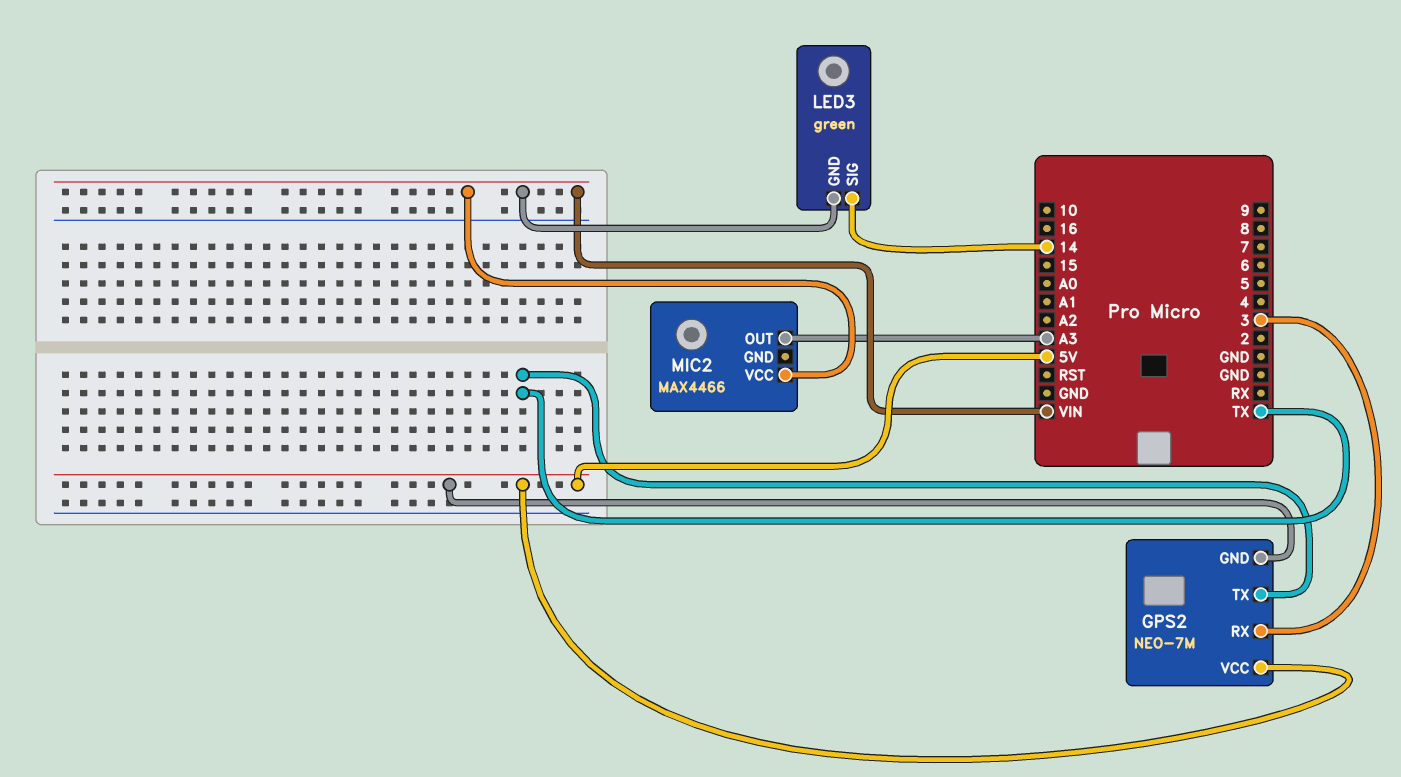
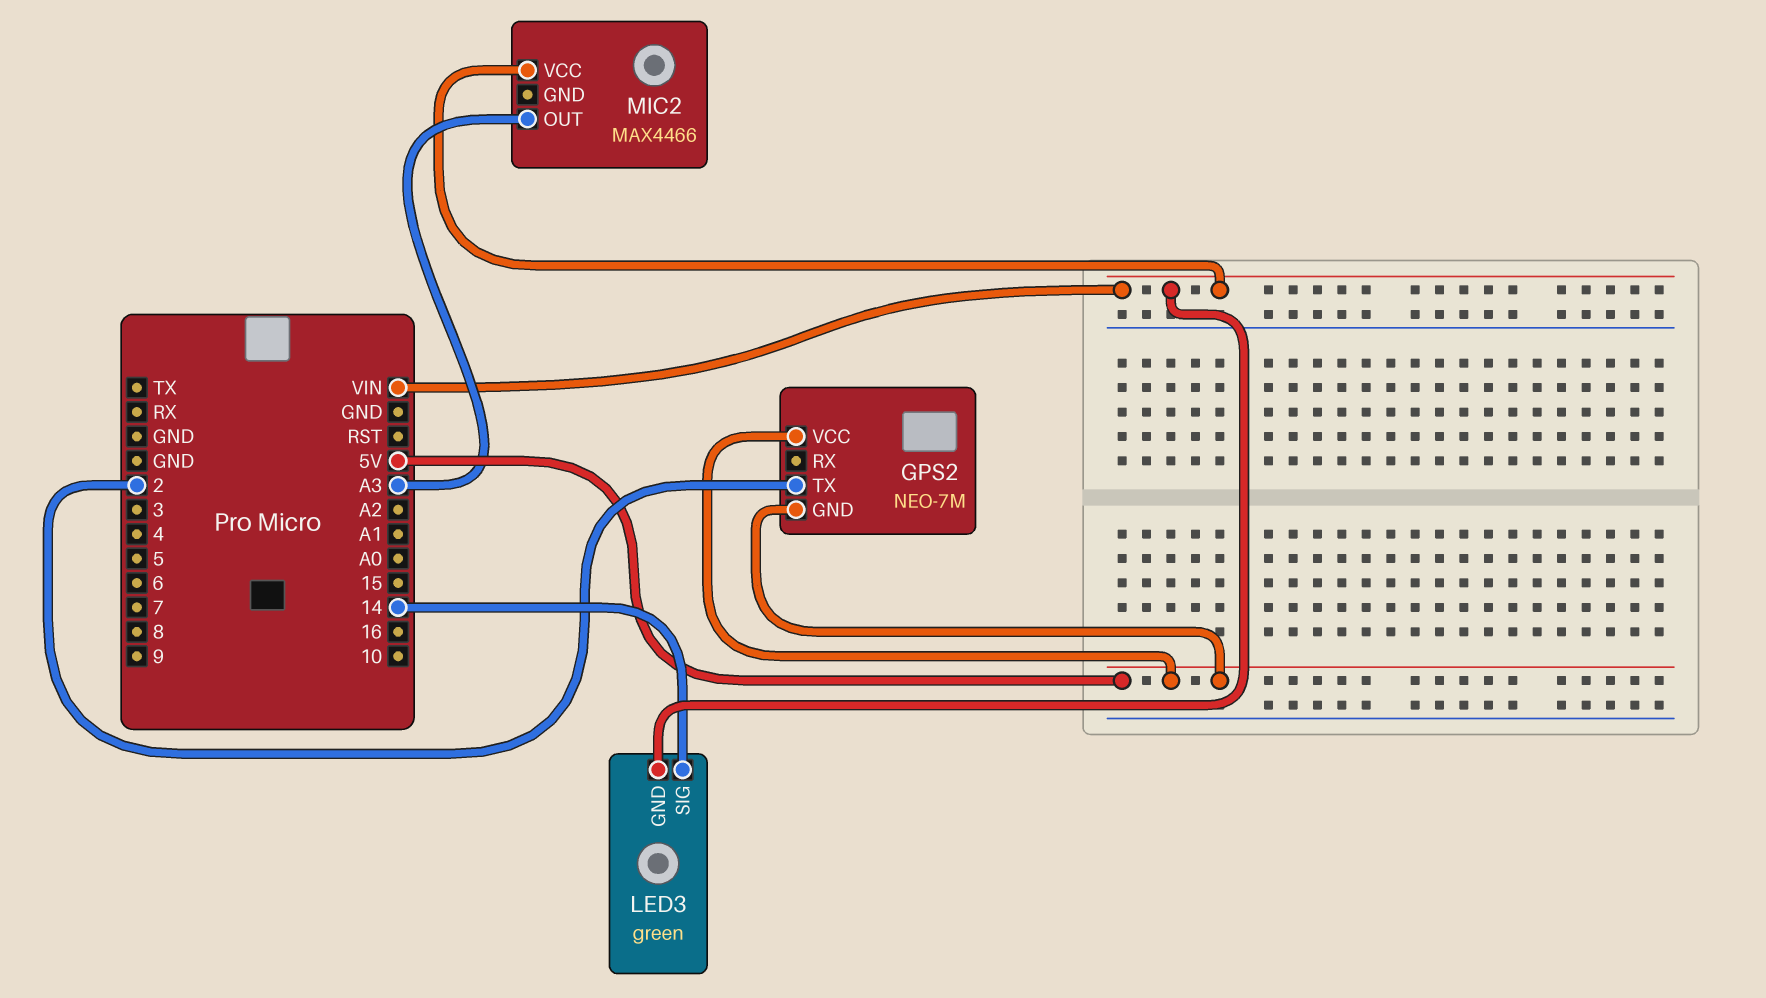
GPS2 pin RX: 3 -> none
GPS2 pin TX: TX -> 2

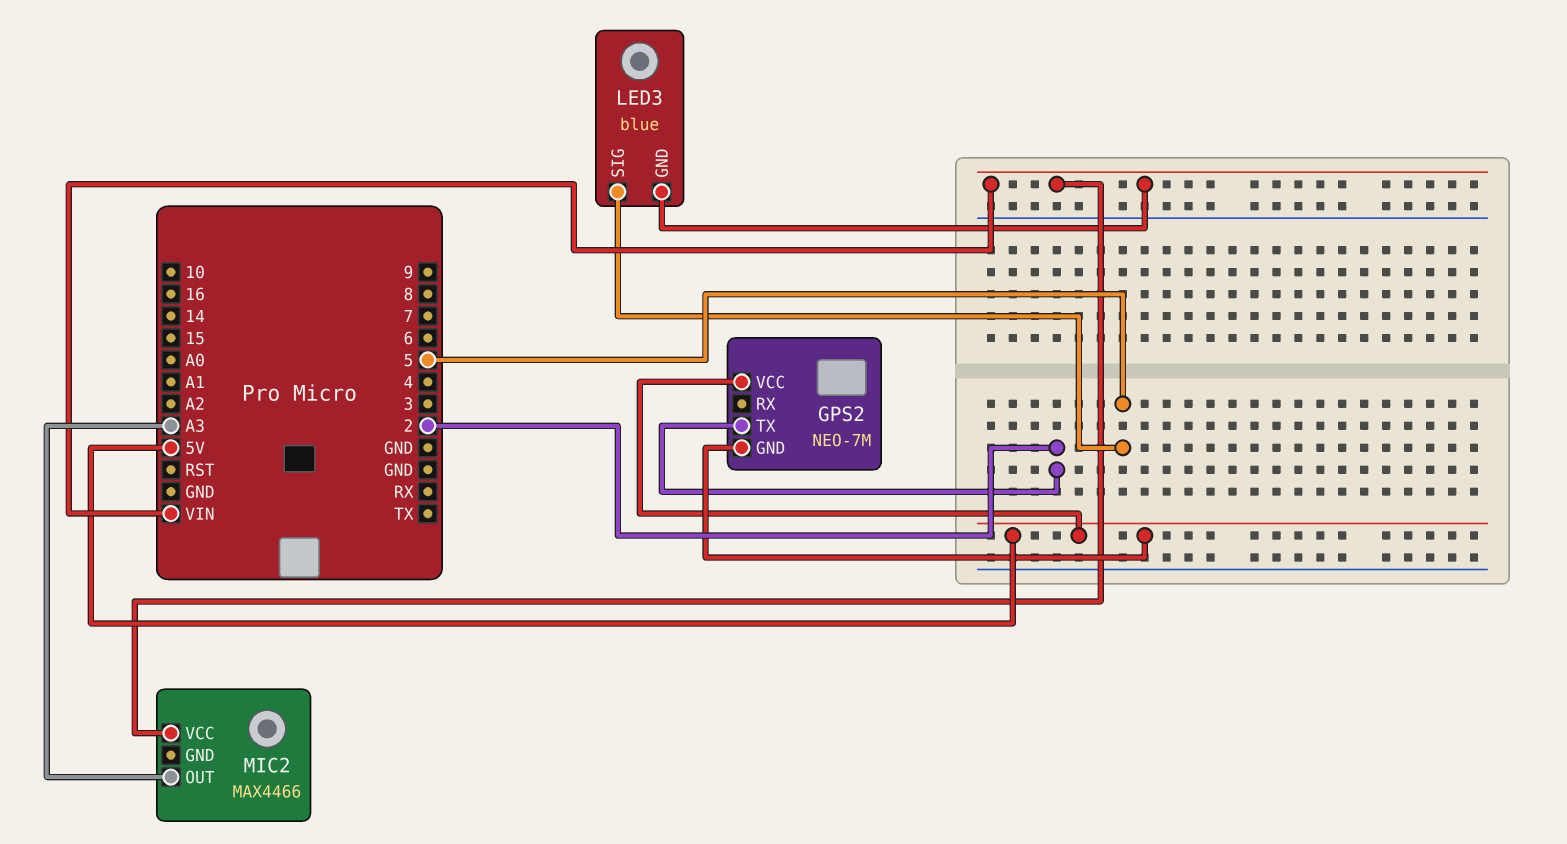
LED3: green -> blue
LED3 pin SIG: 14 -> 5

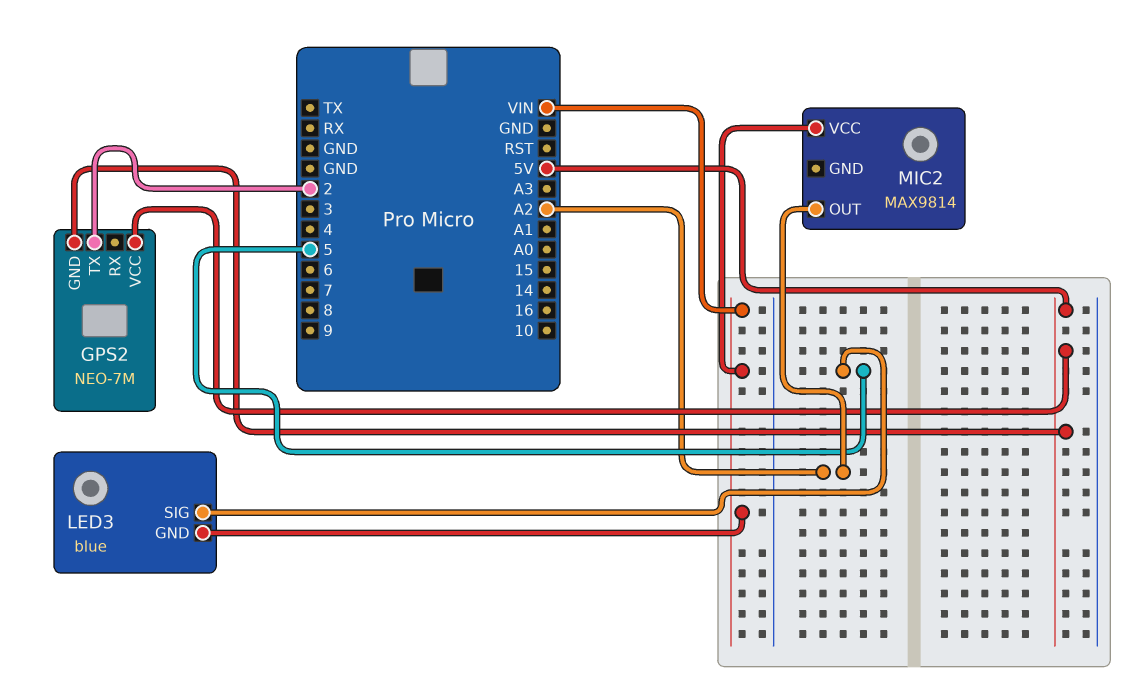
MIC2: MAX4466 -> MAX9814
MIC2 pin OUT: A3 -> A2

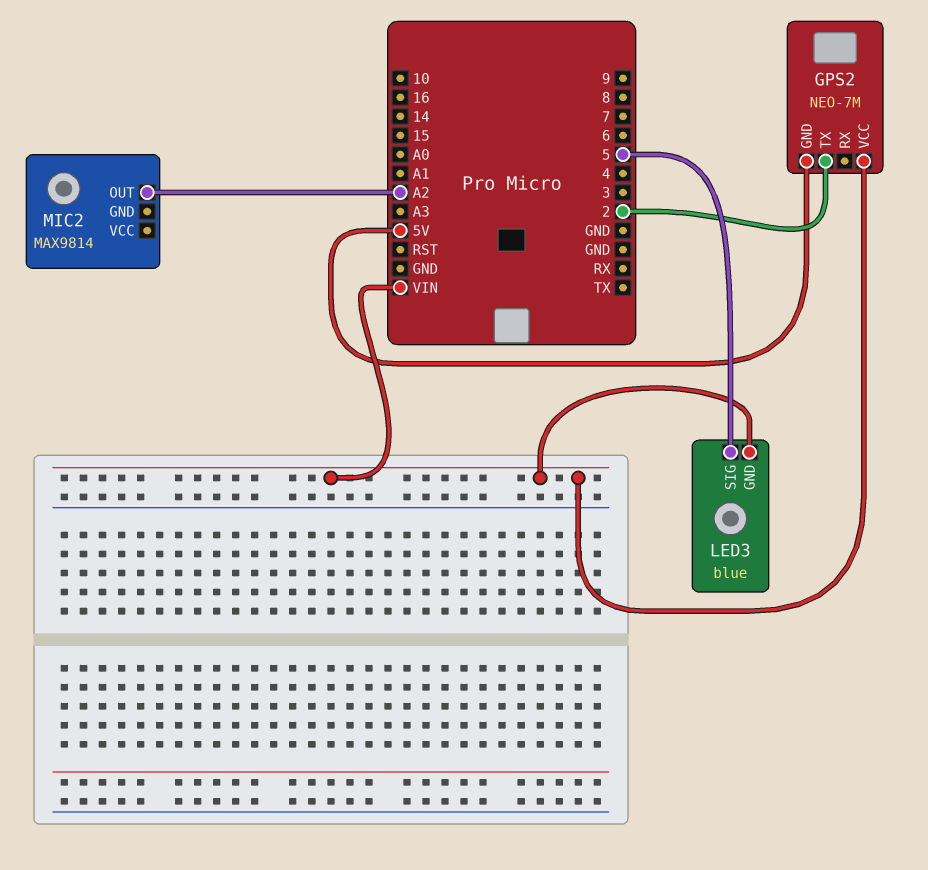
GPS2 pin VCC: 5V -> VIN
MIC2 pin VCC: VIN -> none

